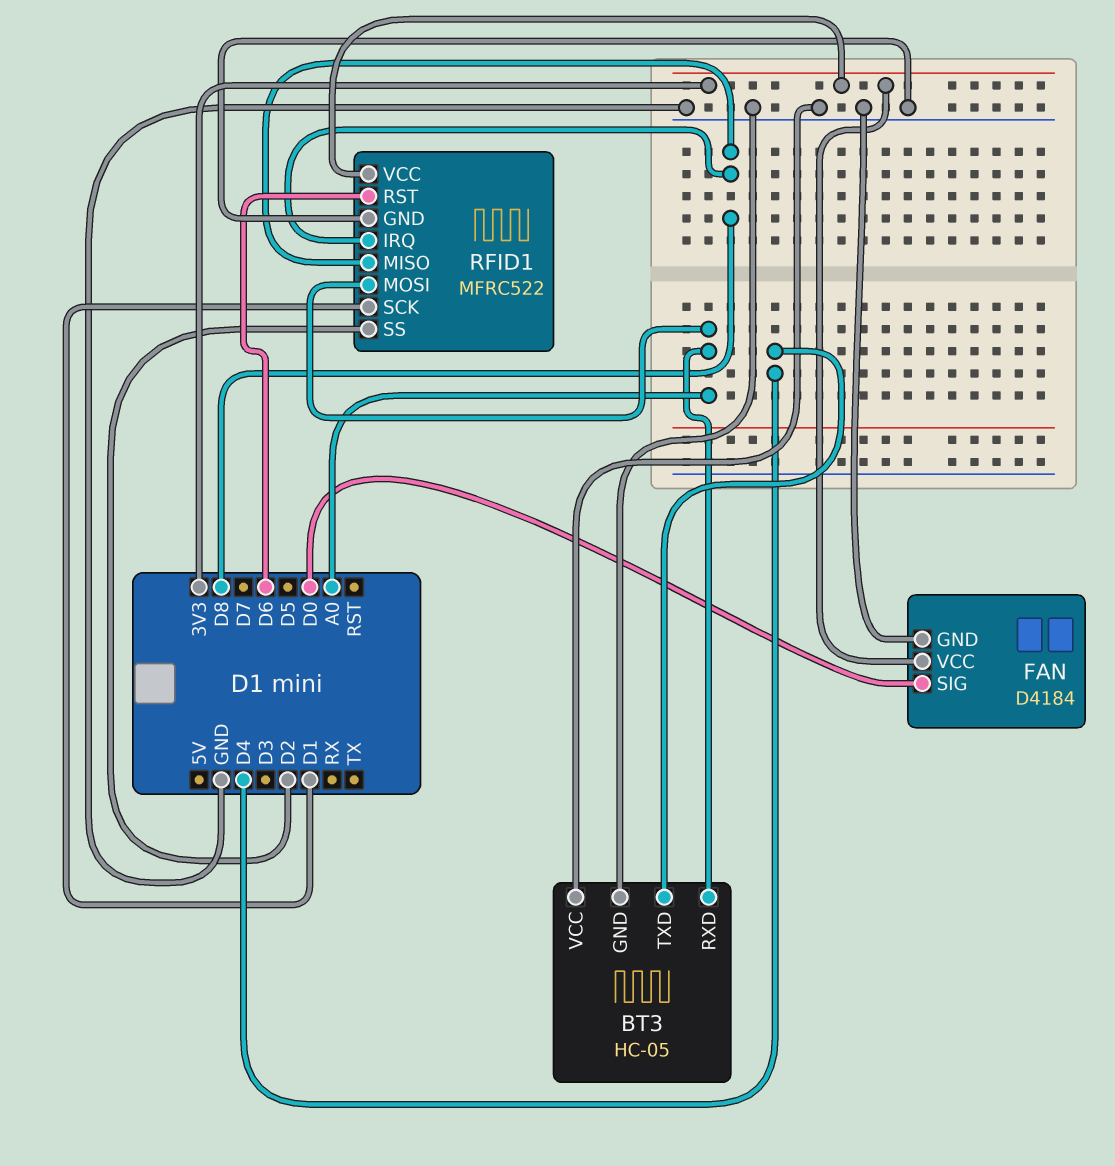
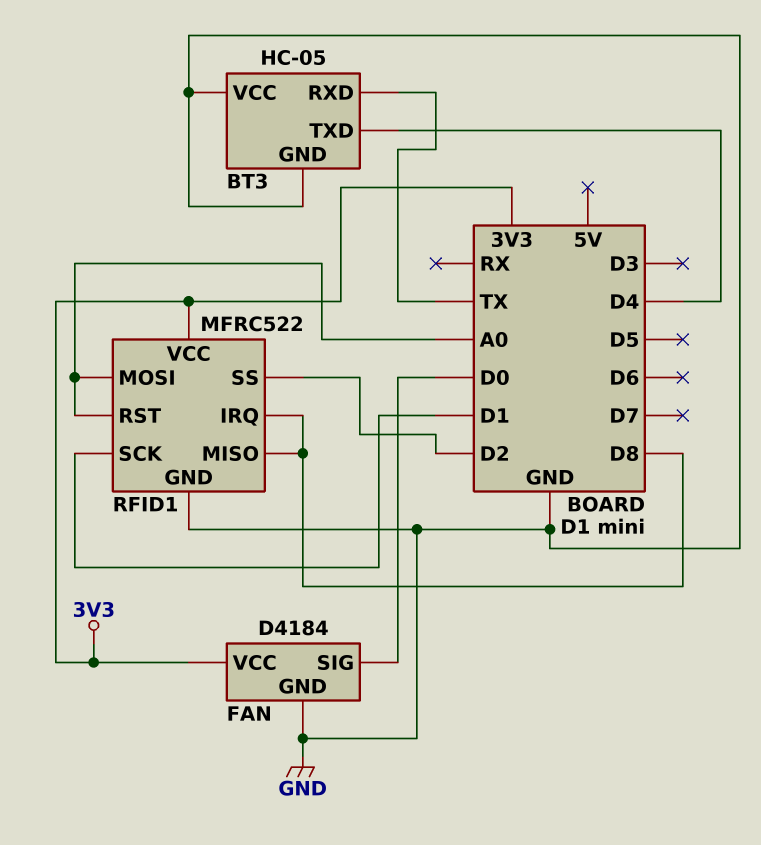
BT3 pin RXD: A0 -> TX
RFID1 pin RST: D6 -> A0

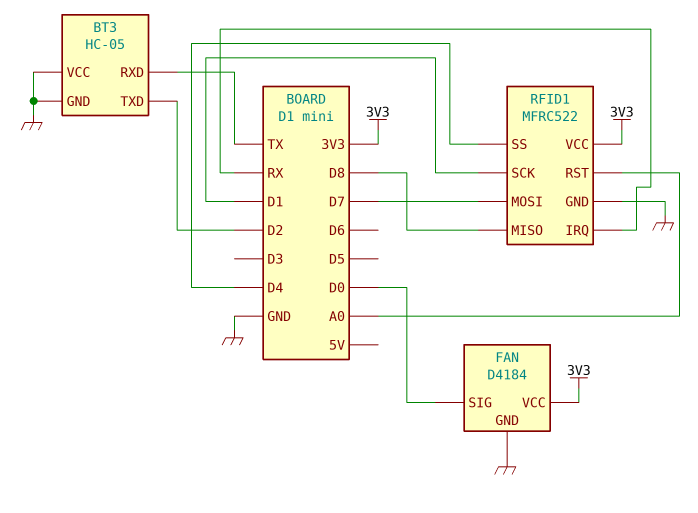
BT3 pin TXD: D4 -> D2
RFID1 pin IRQ: D8 -> RX
RFID1 pin MOSI: A0 -> D7
RFID1 pin SS: D2 -> D4

